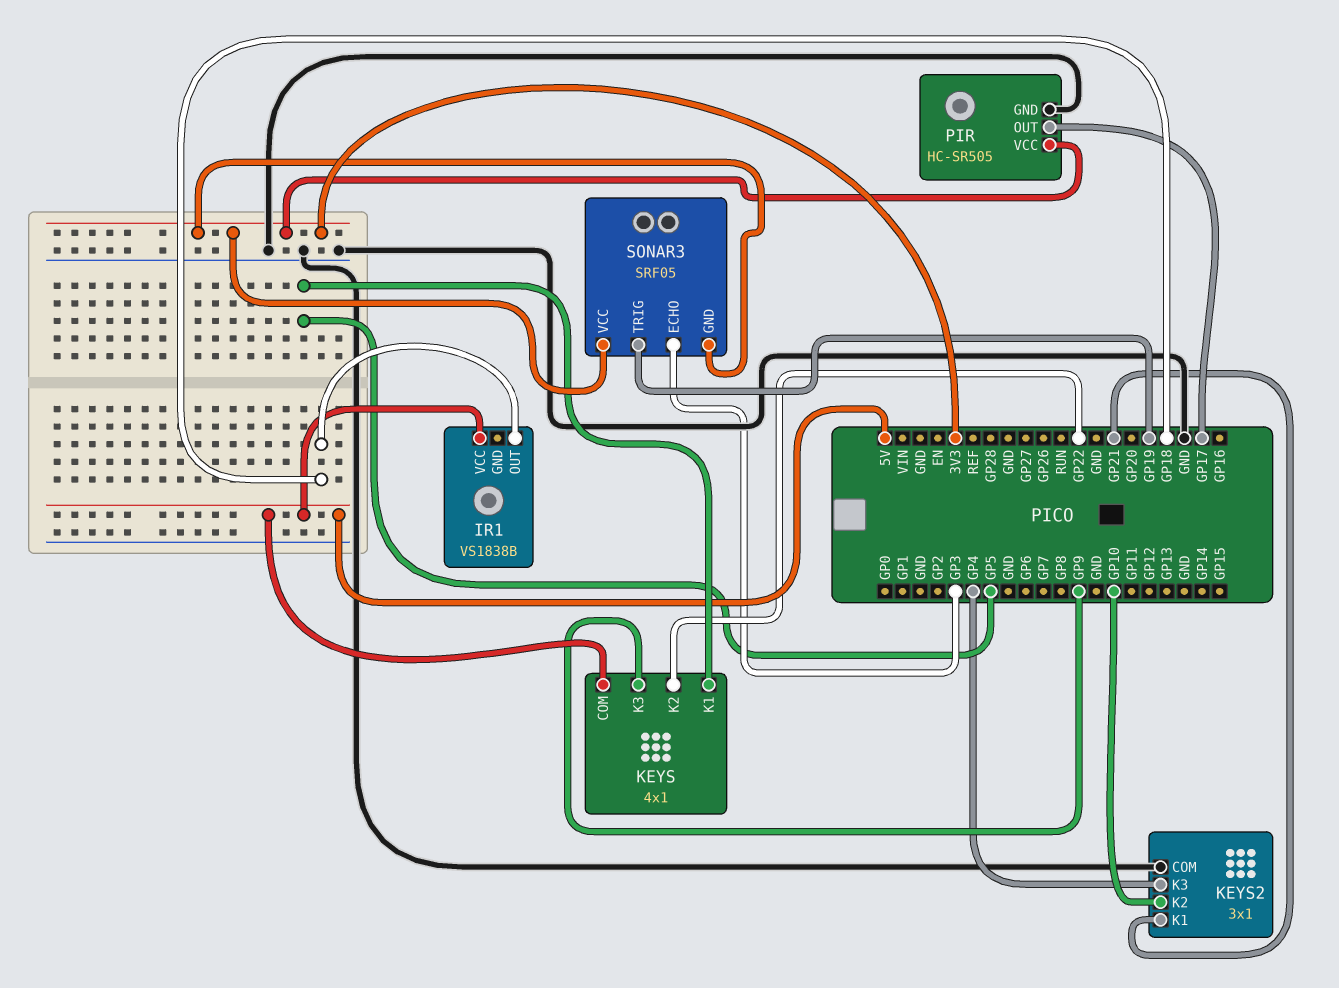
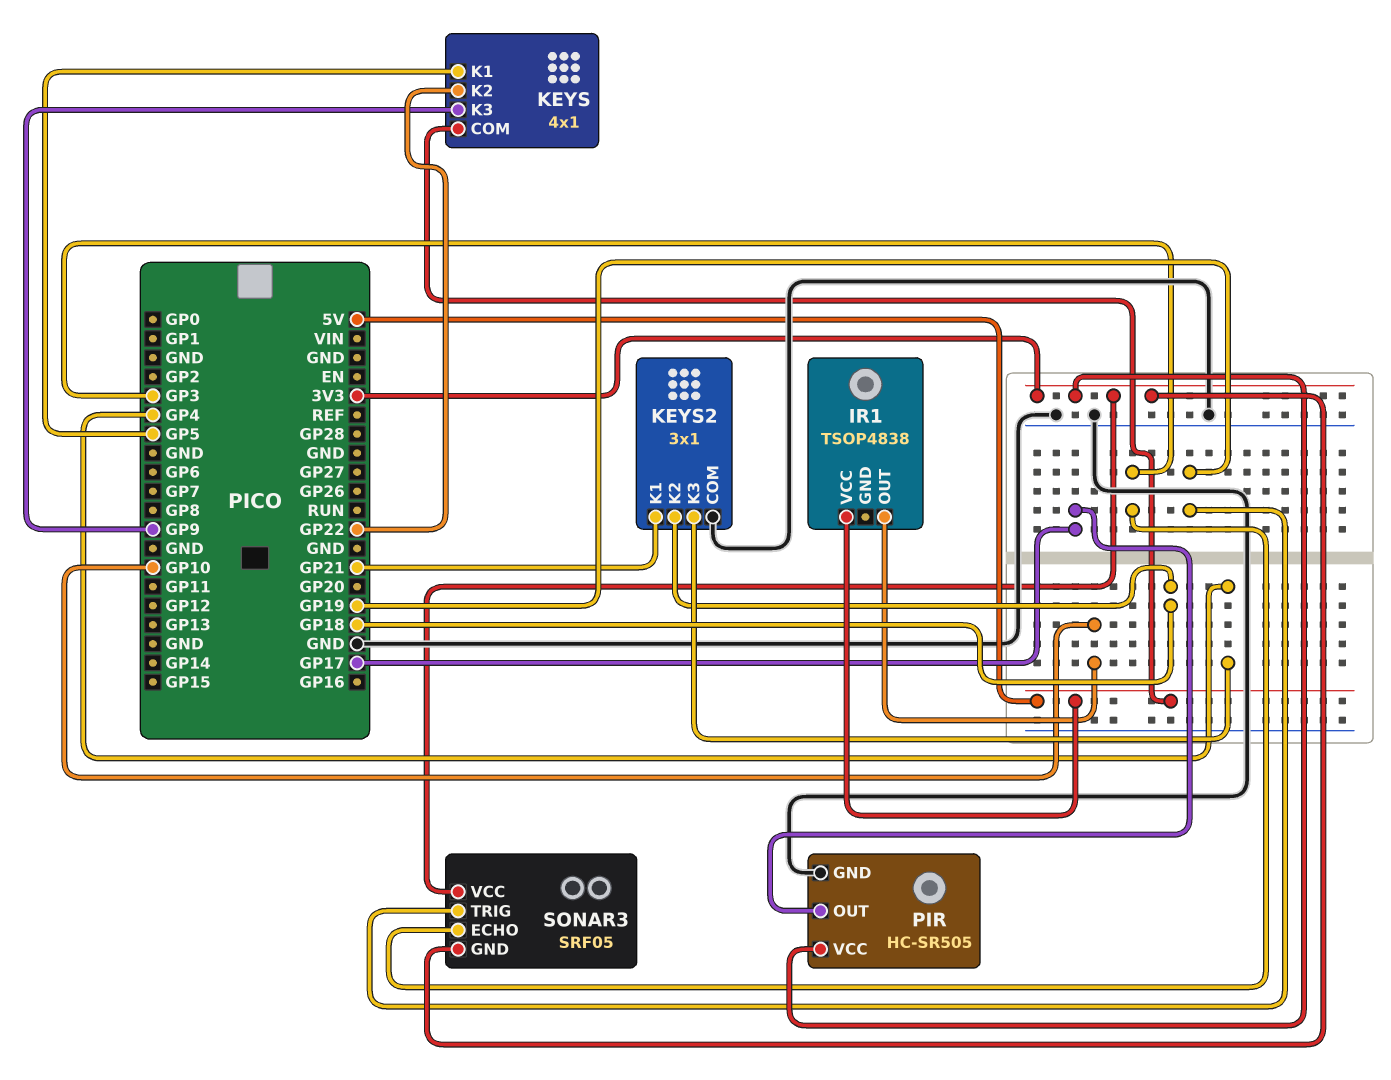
IR1: VS1838B -> TSOP4838
IR1 pin OUT: GP18 -> GP10
KEYS2 pin K2: GP10 -> GP18

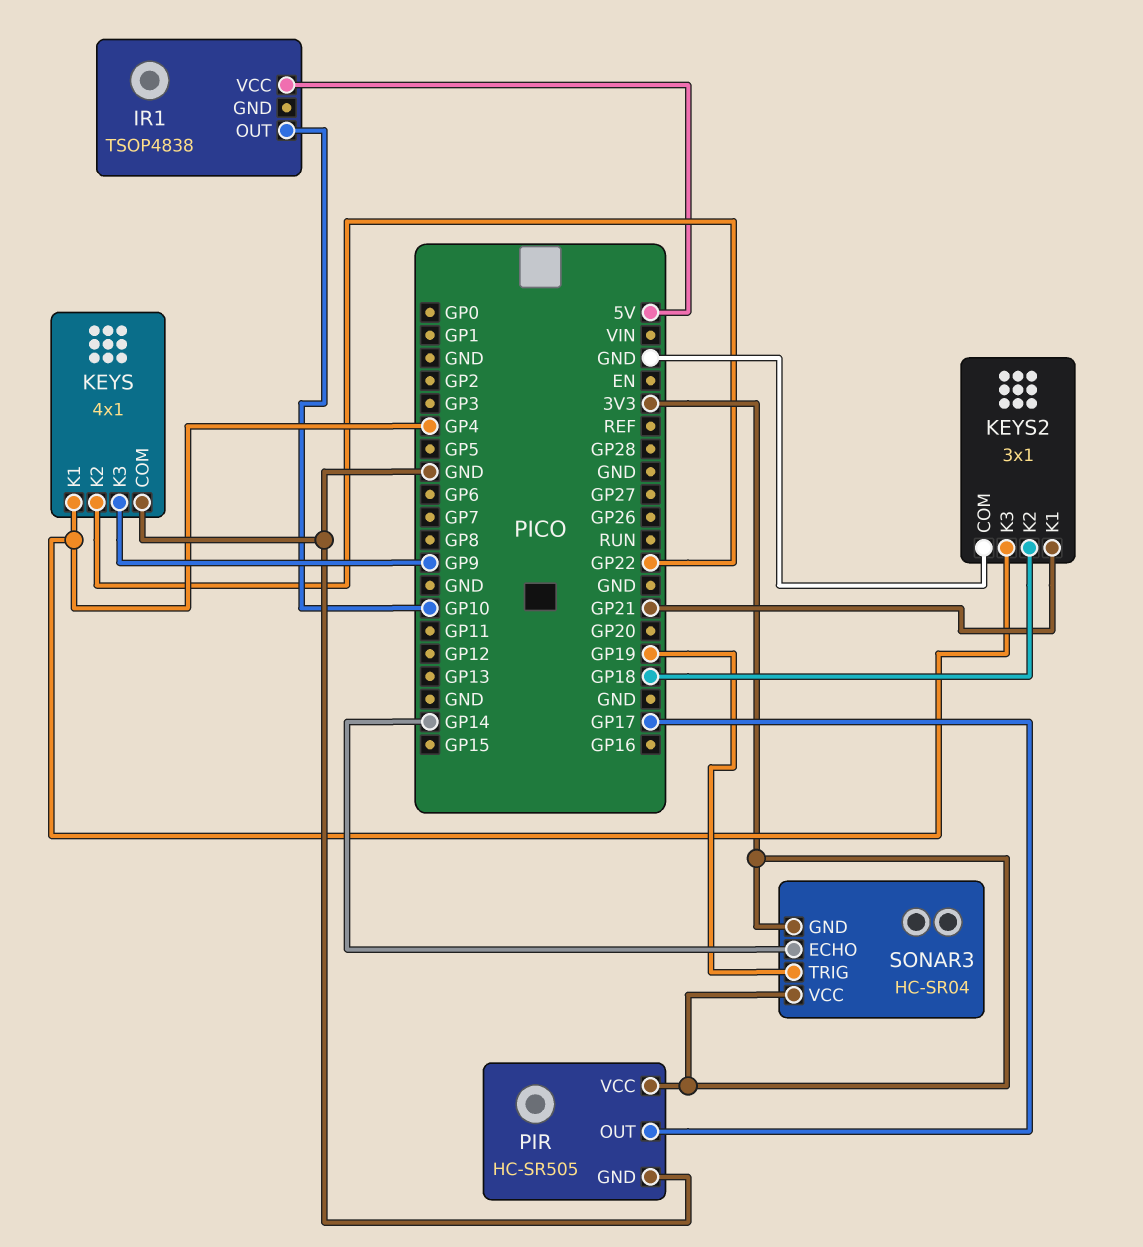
KEYS pin COM: 5V -> GND
KEYS pin K1: GP5 -> GP4
SONAR3: SRF05 -> HC-SR04
SONAR3 pin ECHO: GP3 -> GP14

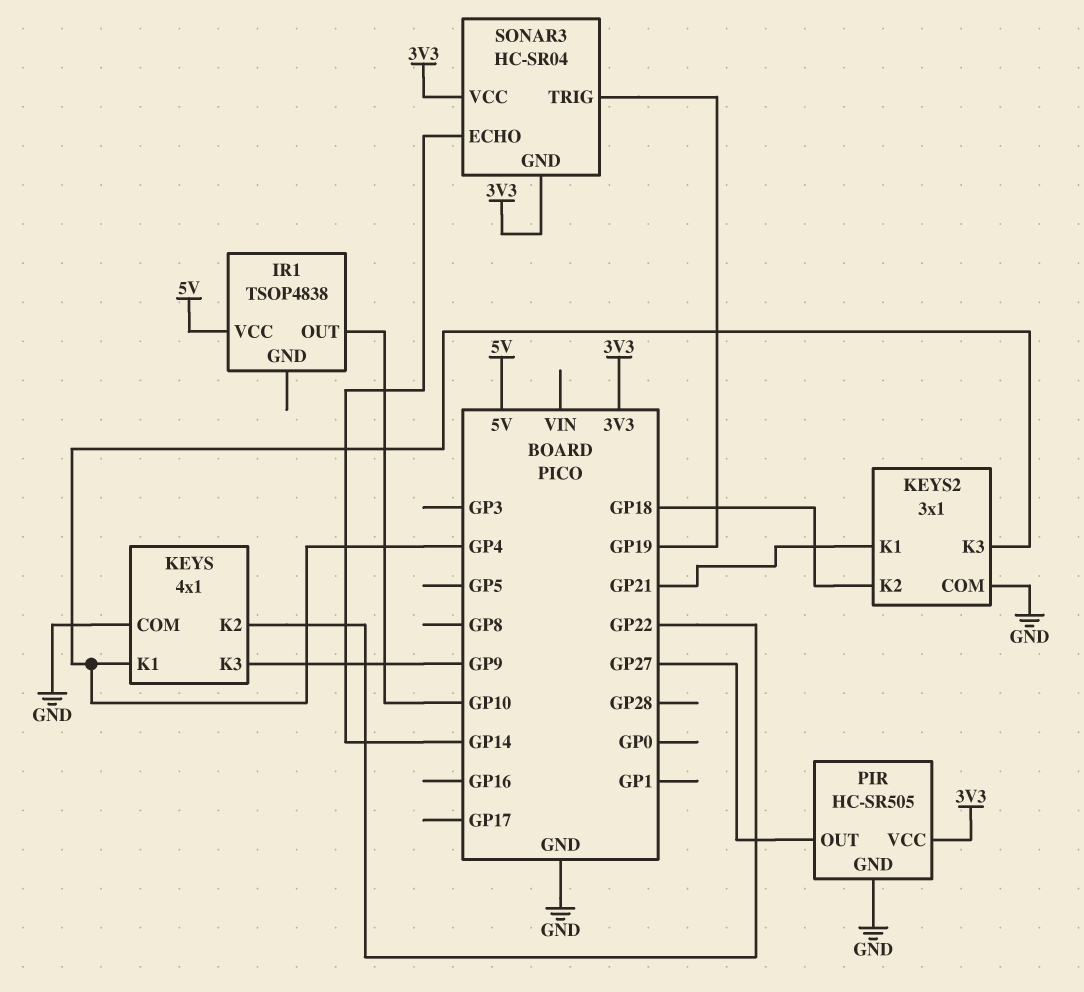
PIR pin OUT: GP17 -> GP27

